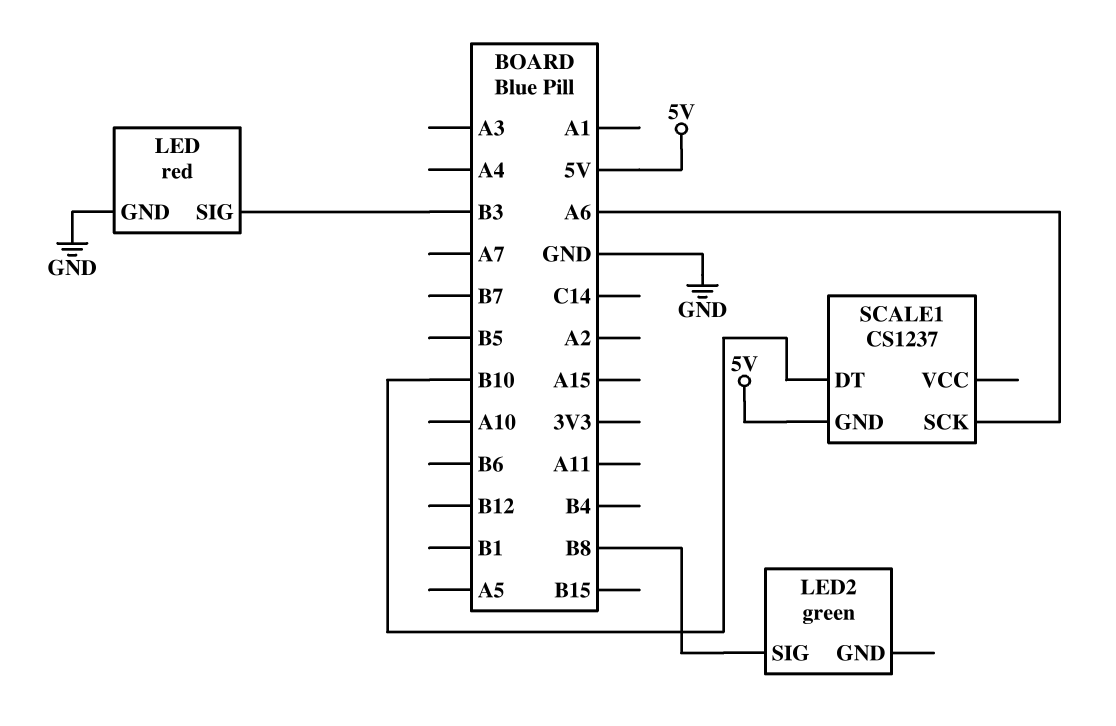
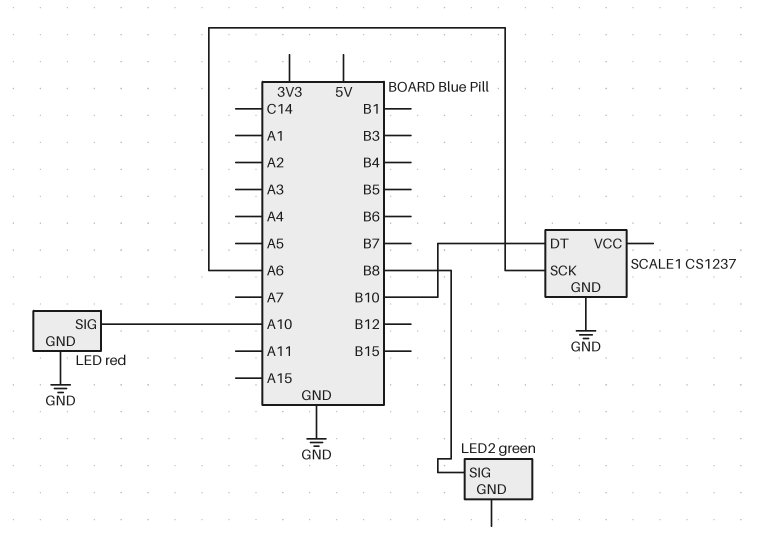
LED pin SIG: B3 -> A10
SCALE1 pin GND: 5V -> GND

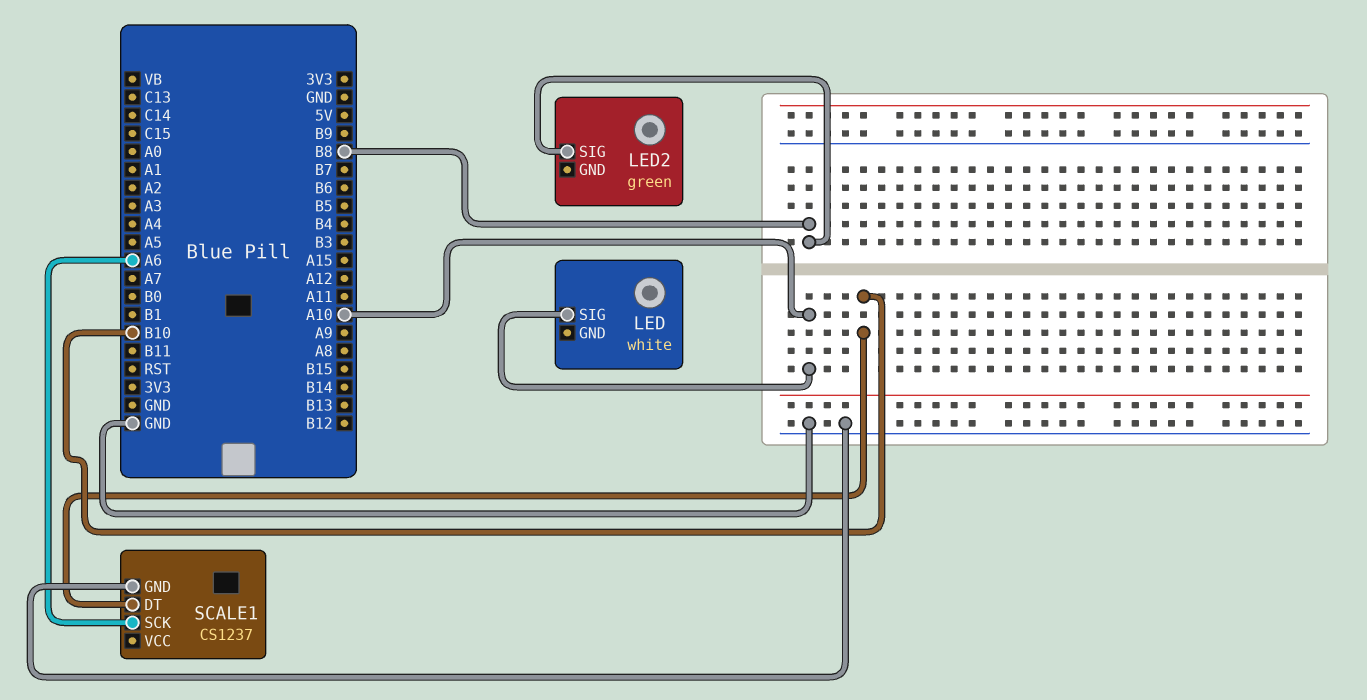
LED: red -> white
LED pin GND: GND -> none

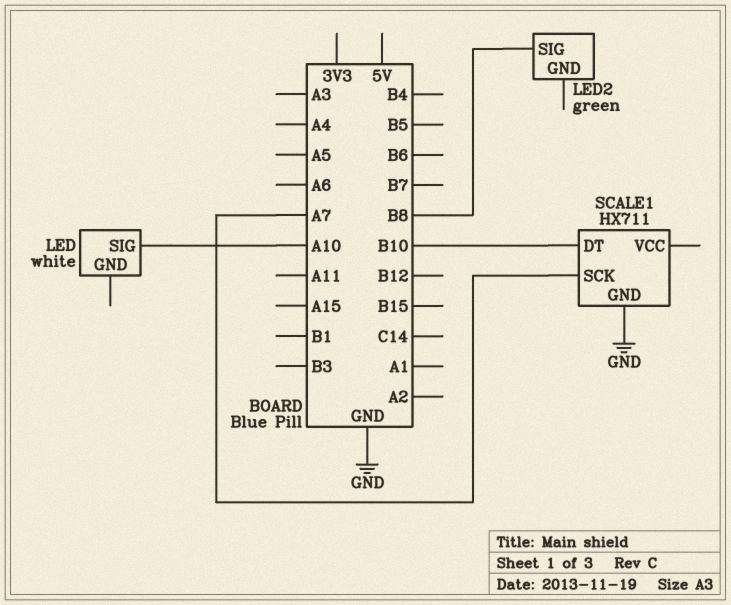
SCALE1: CS1237 -> HX711
SCALE1 pin SCK: A6 -> A7

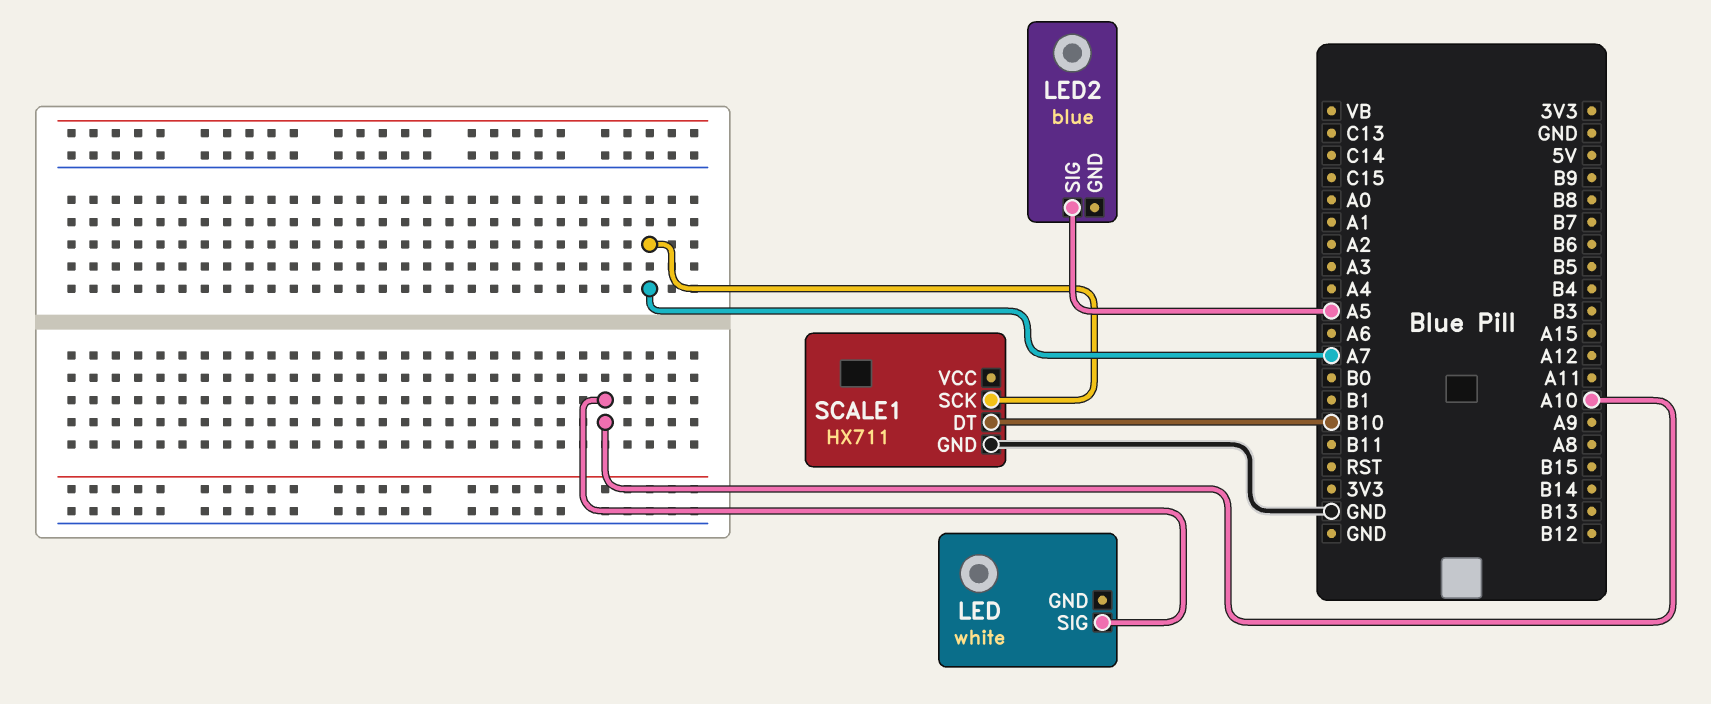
LED2: green -> blue
LED2 pin SIG: B8 -> A5

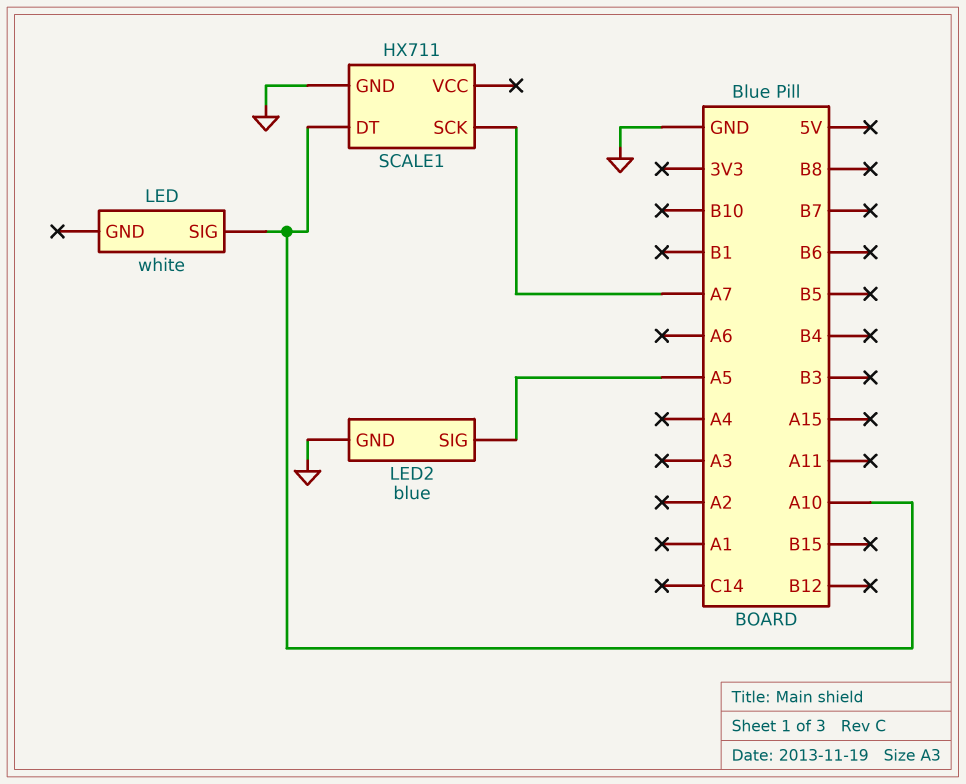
LED2 pin GND: none -> GND
SCALE1 pin DT: B10 -> A10

